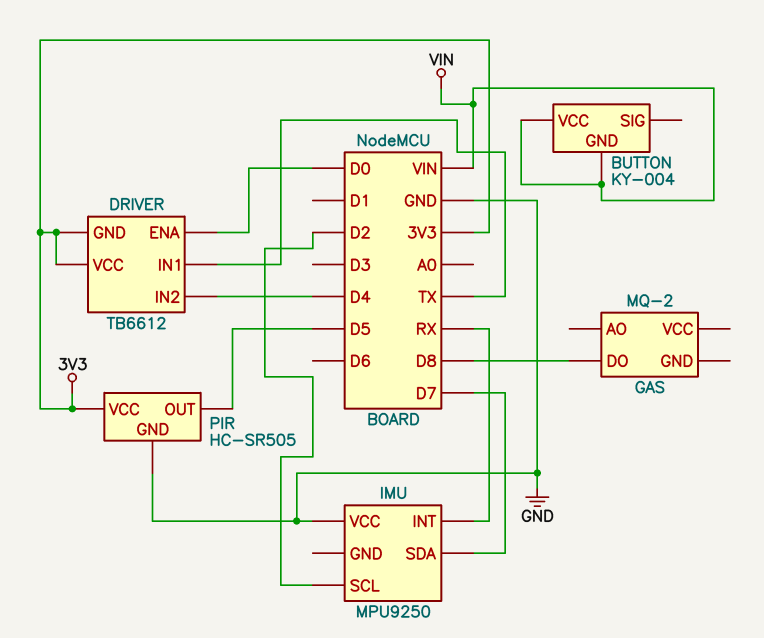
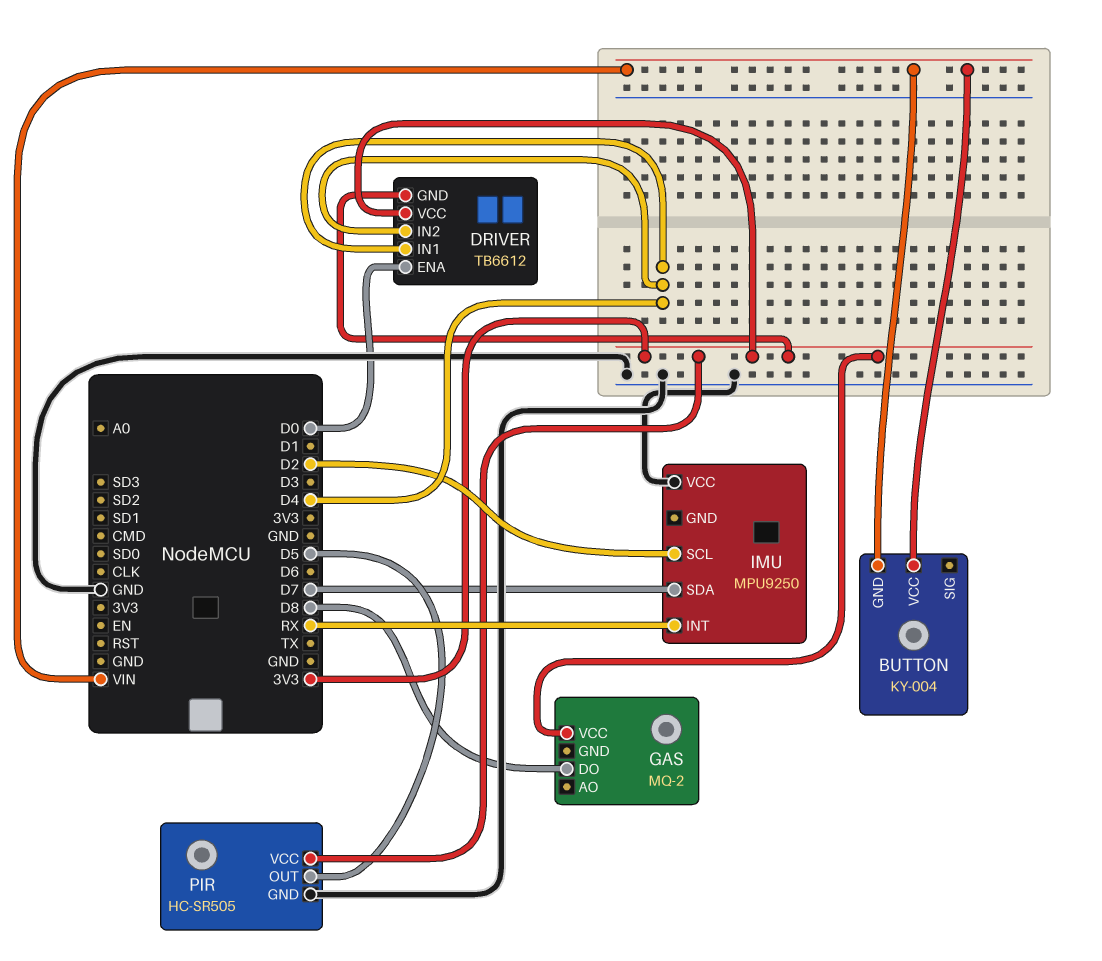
DRIVER pin IN1: TX -> D4
GAS pin VCC: none -> 3V3

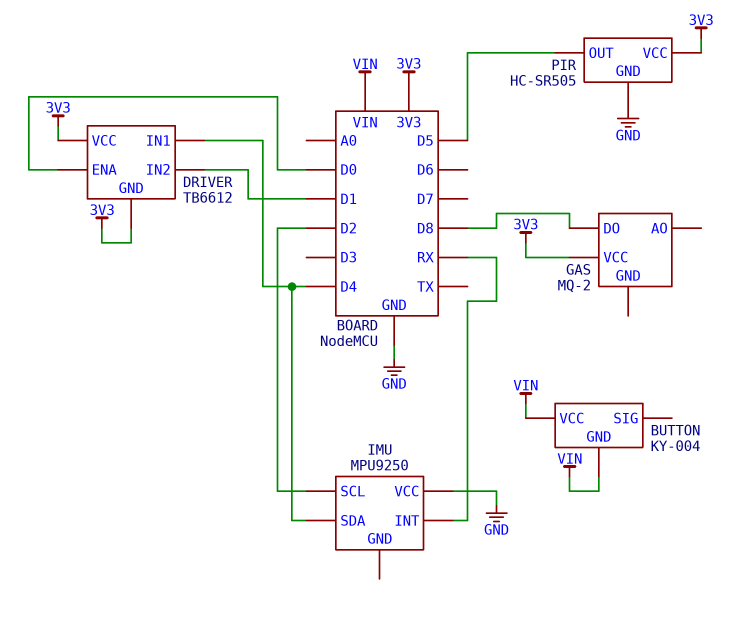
DRIVER pin IN2: D4 -> D1
IMU pin SDA: D7 -> D4

